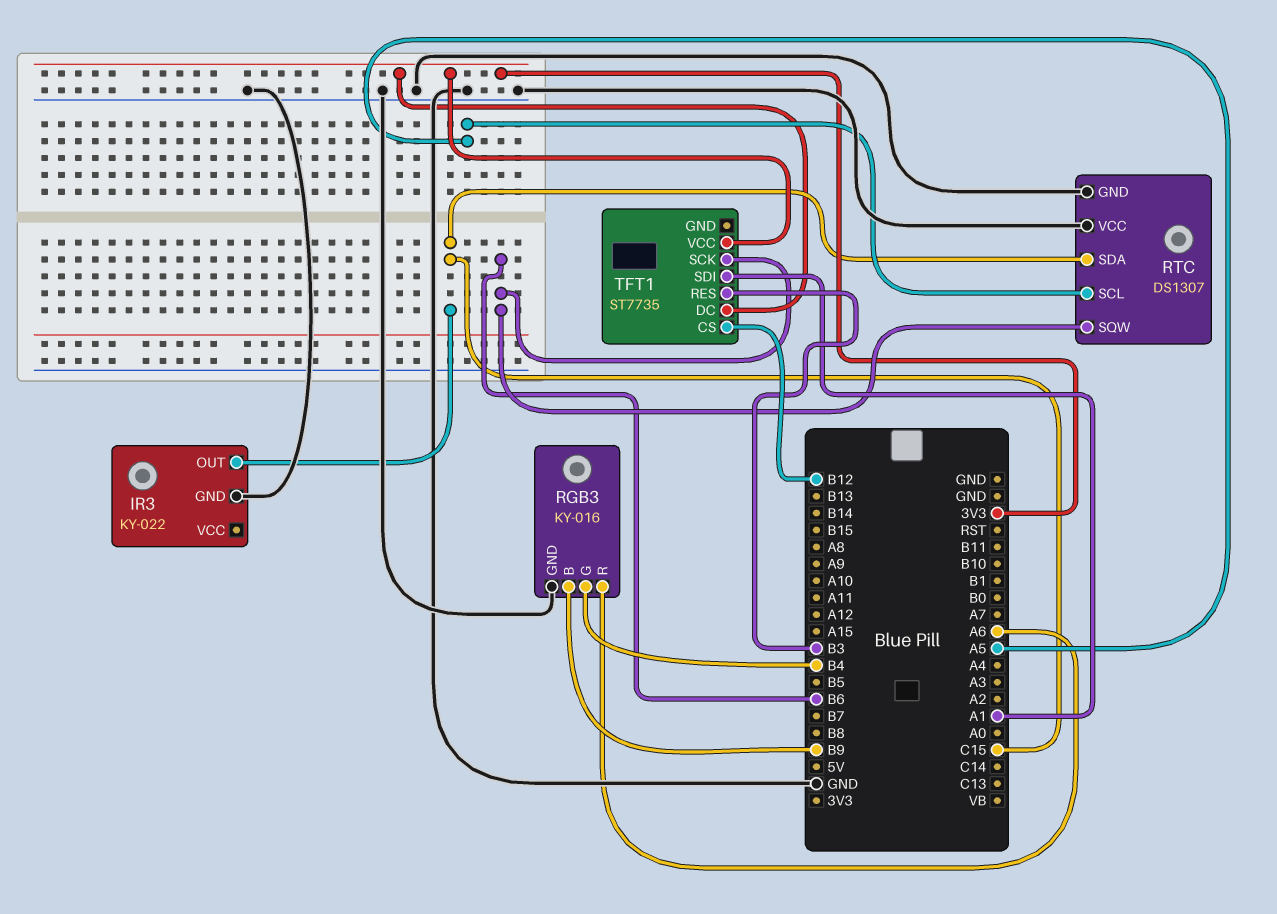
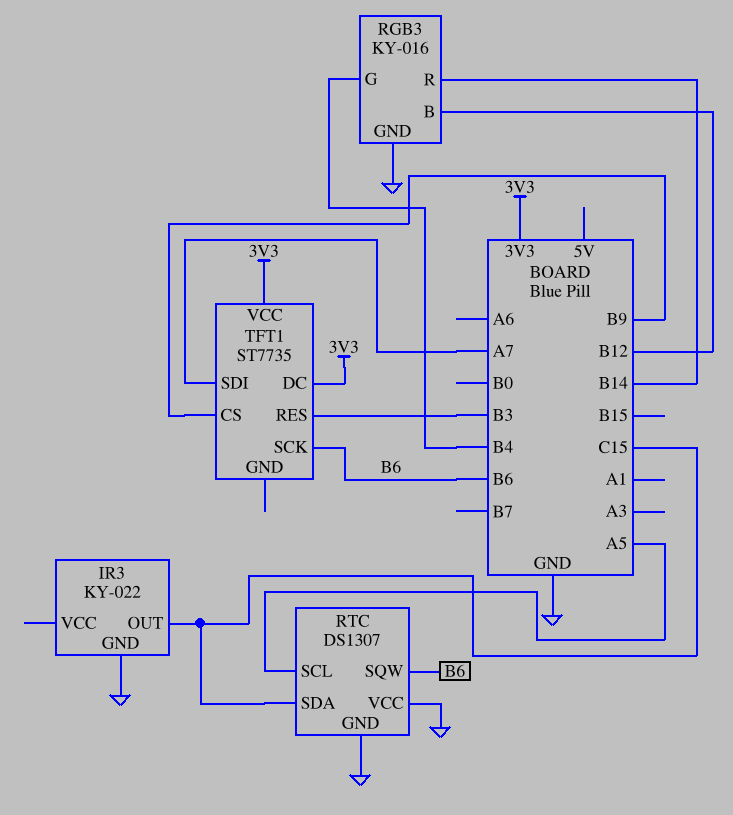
RGB3 pin B: B9 -> B12
RGB3 pin R: A6 -> B14
TFT1 pin CS: B12 -> B9
TFT1 pin SDI: A1 -> A7

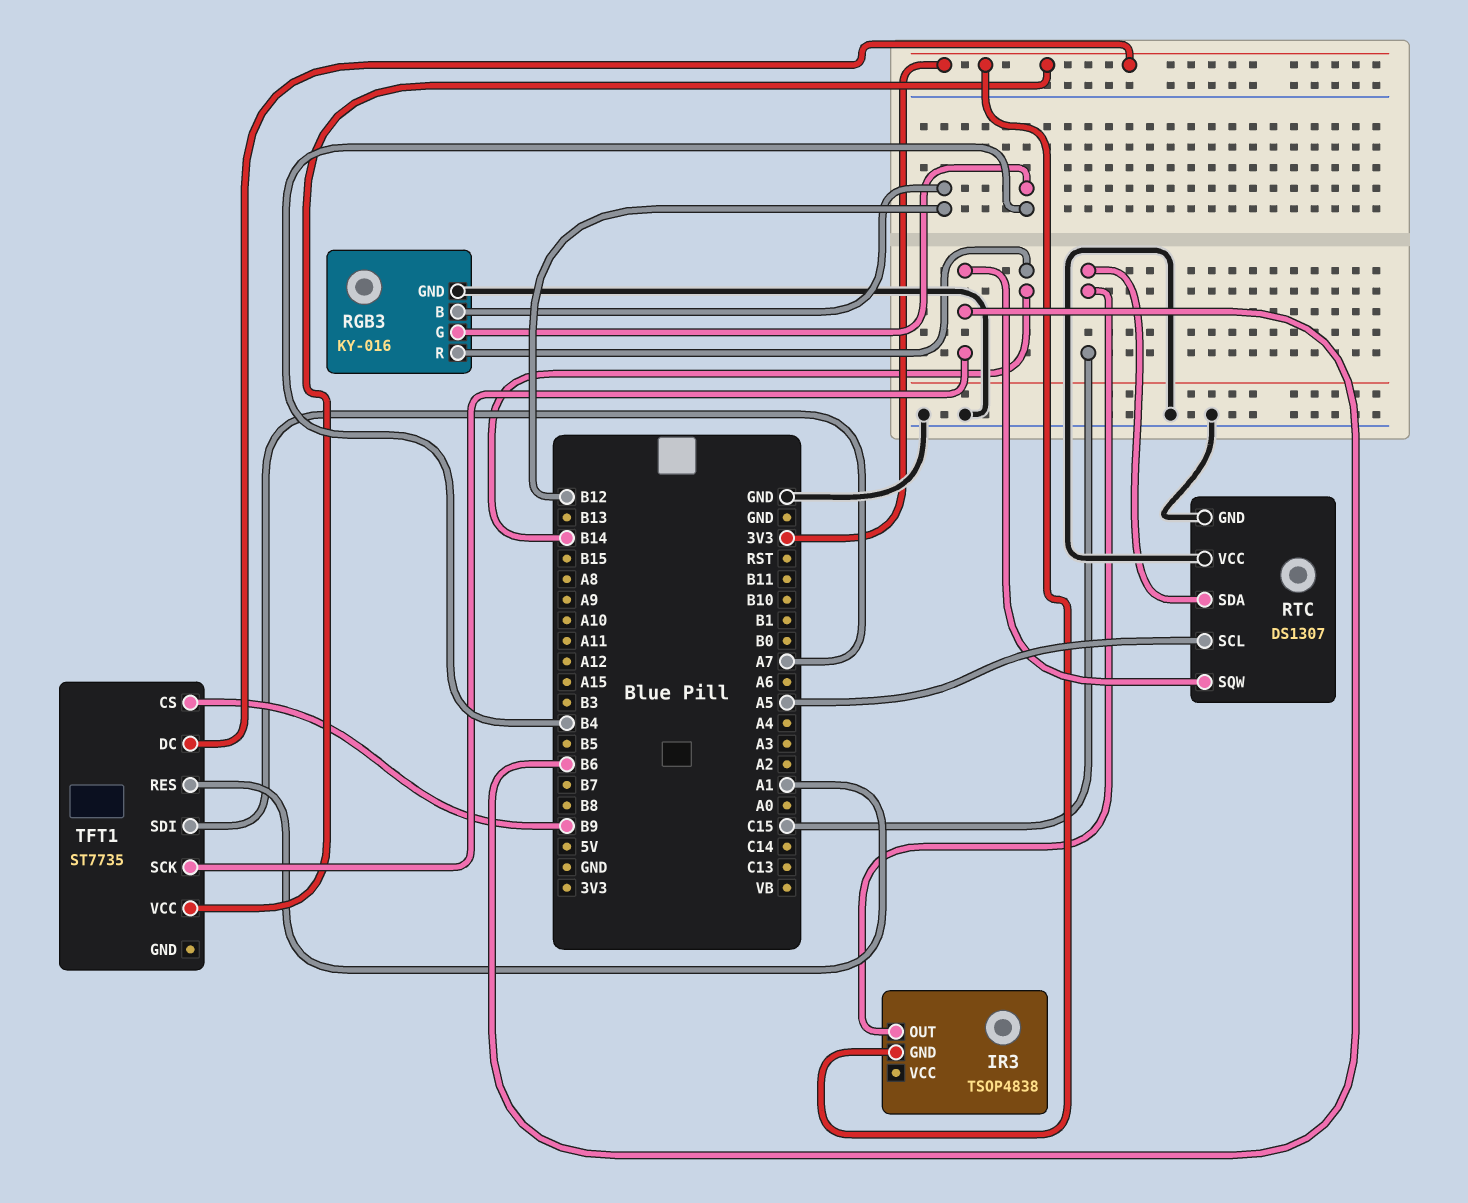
IR3: KY-022 -> TSOP4838
IR3 pin GND: GND -> 3V3
TFT1 pin RES: B3 -> A1

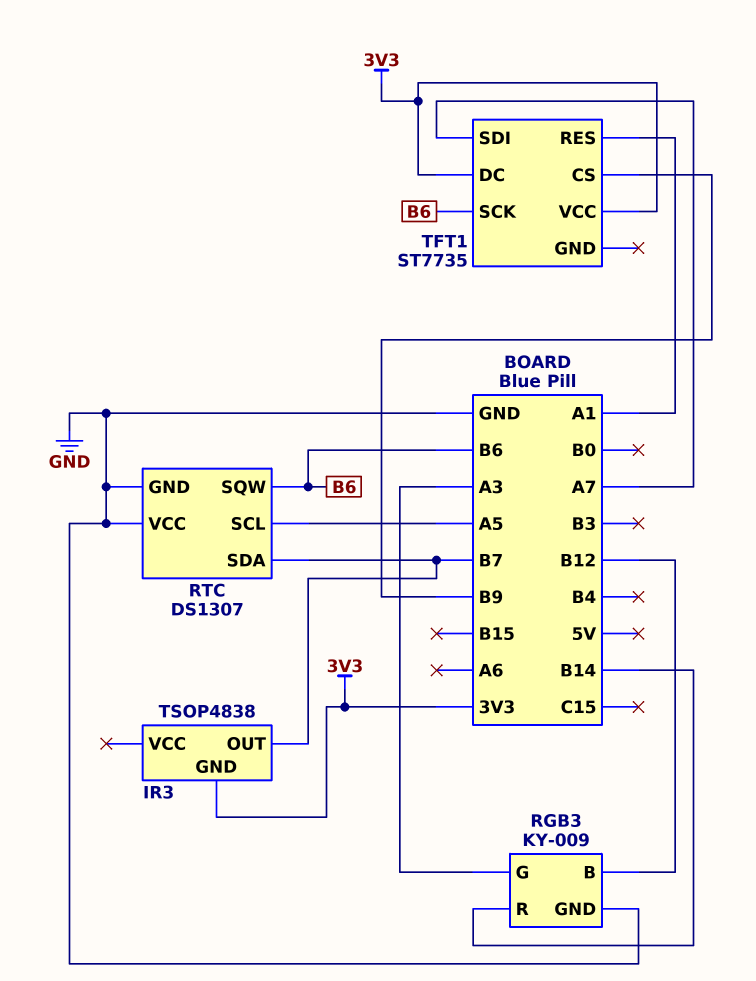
IR3 pin OUT: C15 -> B7
RGB3: KY-016 -> KY-009
RGB3 pin G: B4 -> A3
RTC pin SDA: C15 -> B7

